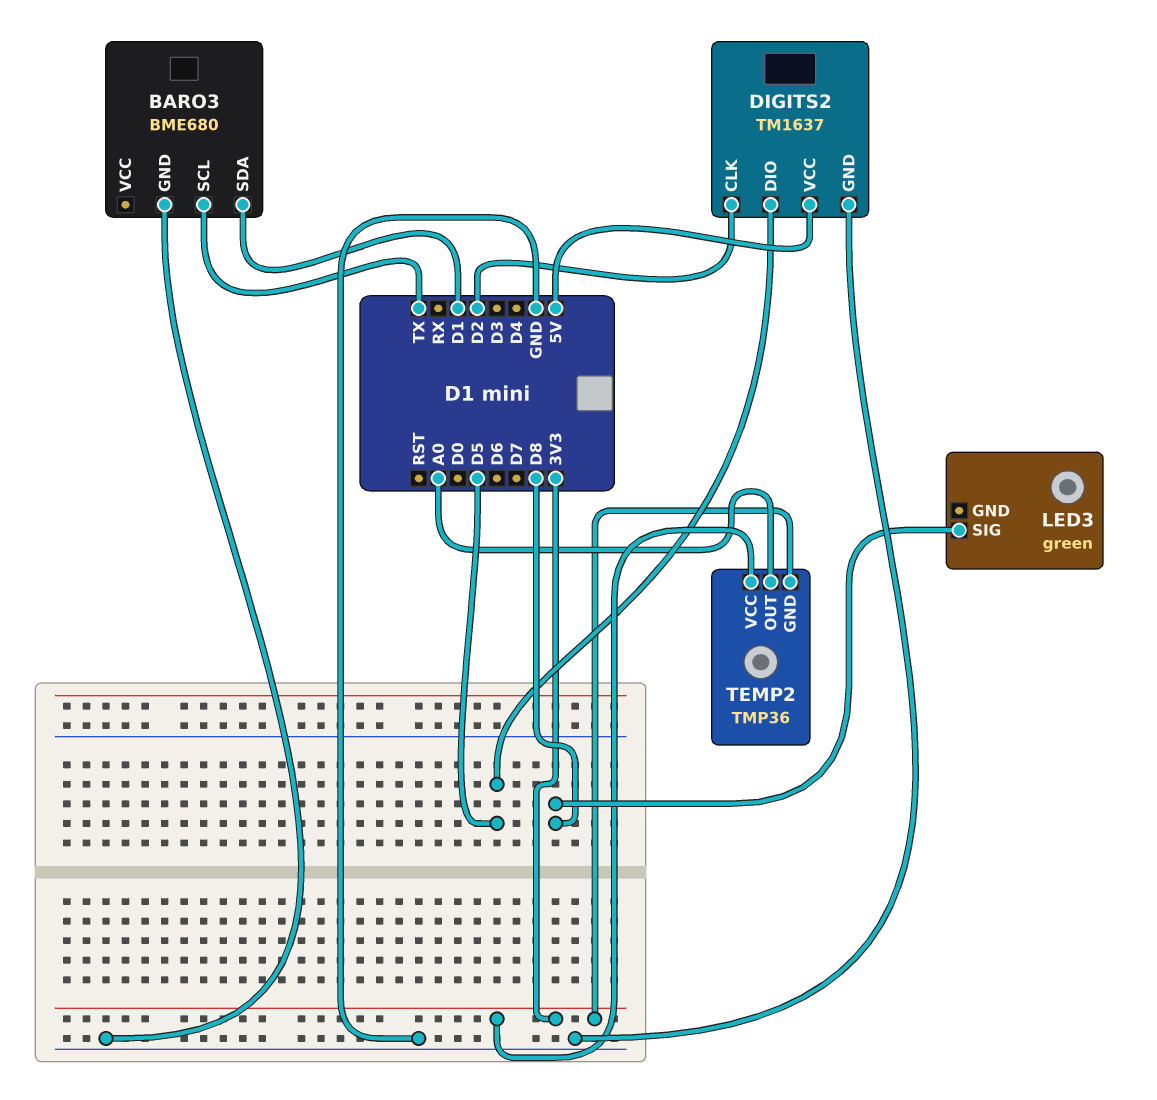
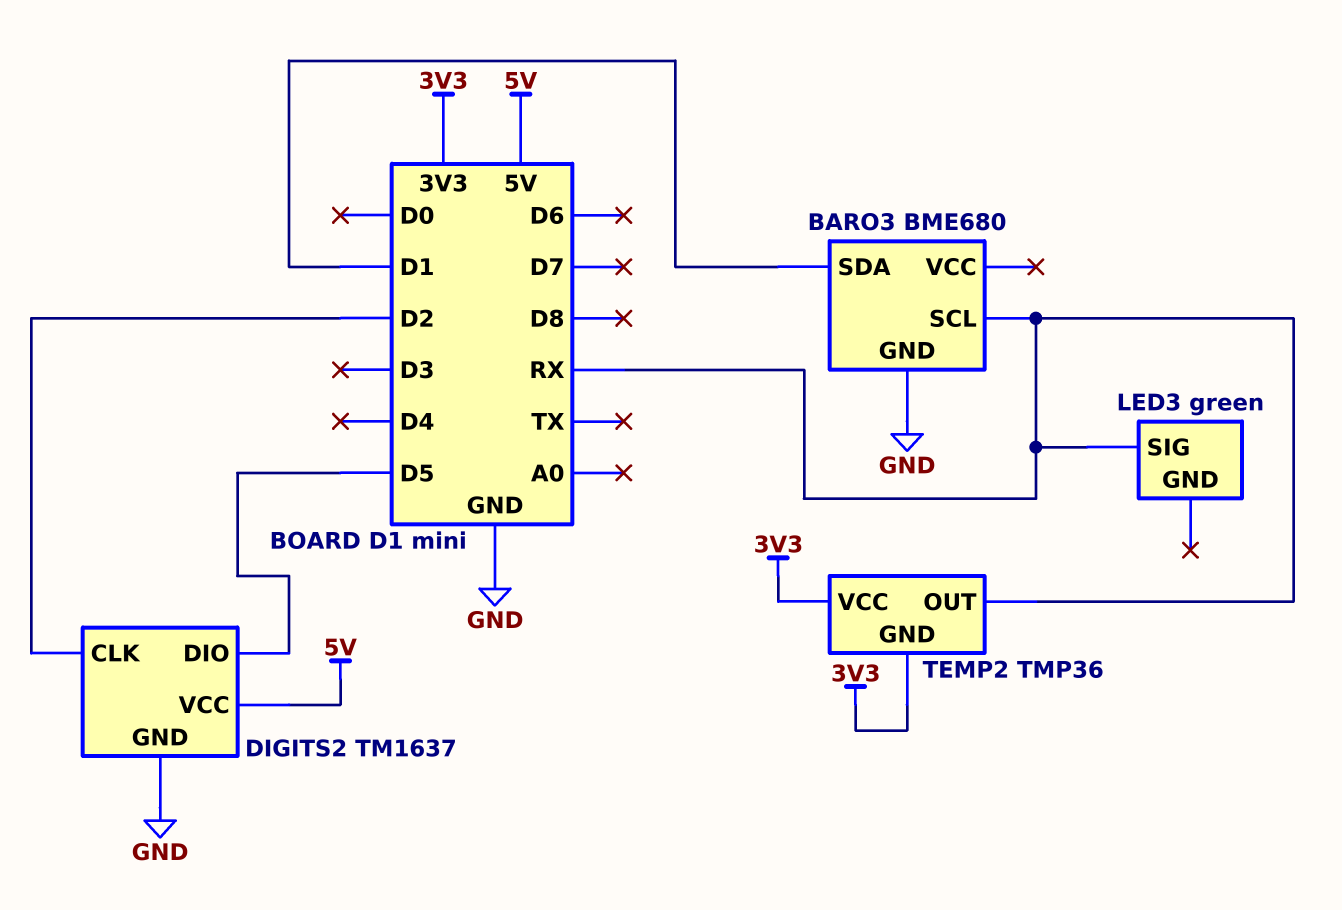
BARO3 pin SCL: TX -> RX
LED3 pin SIG: D8 -> RX
TEMP2 pin OUT: A0 -> RX

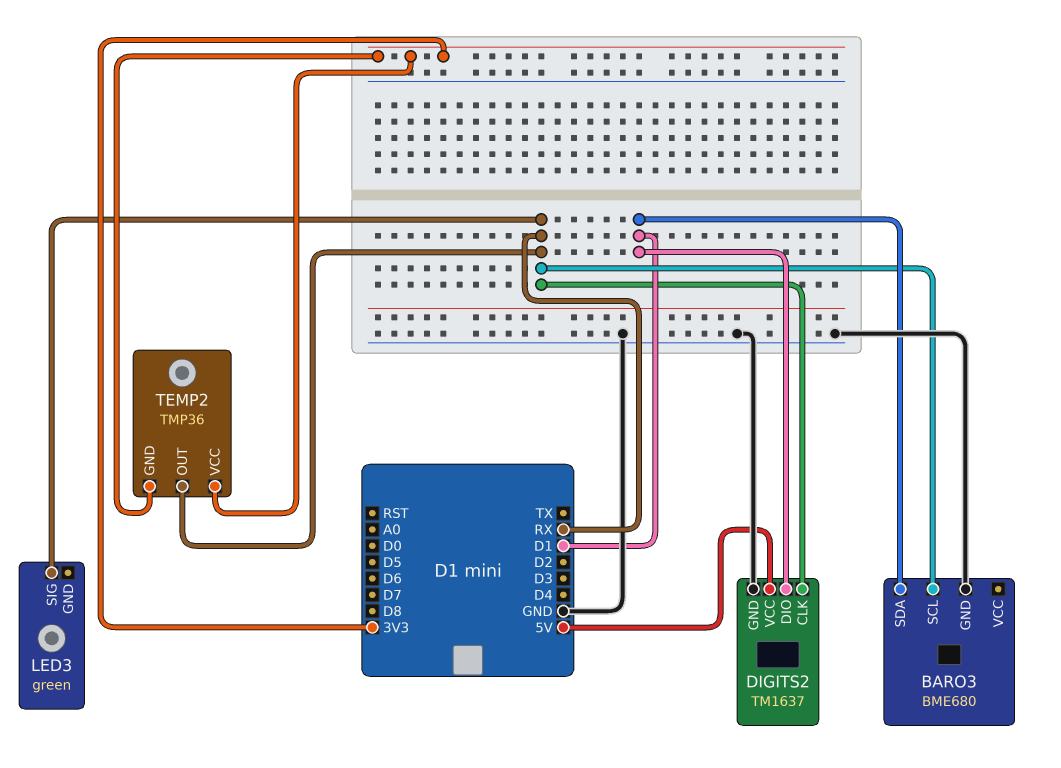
DIGITS2 pin CLK: D2 -> RX
DIGITS2 pin DIO: D5 -> D1

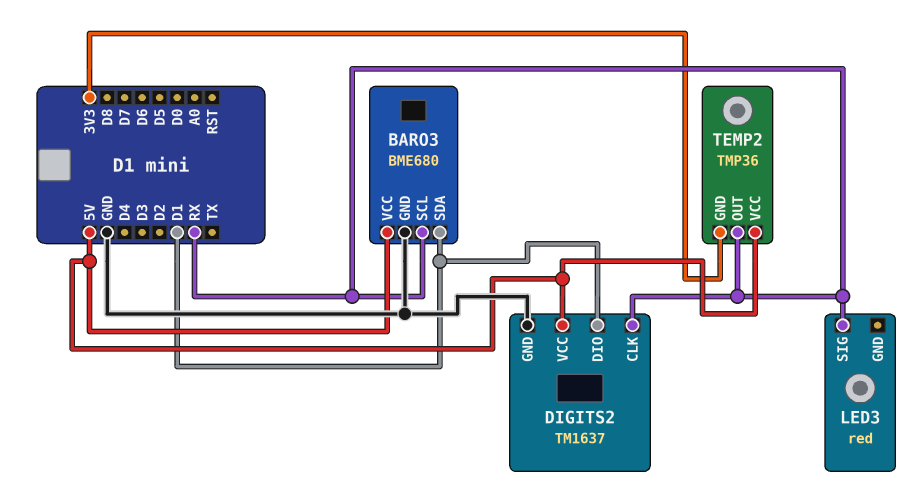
BARO3 pin VCC: none -> 5V
LED3: green -> red
TEMP2 pin VCC: 3V3 -> 5V

